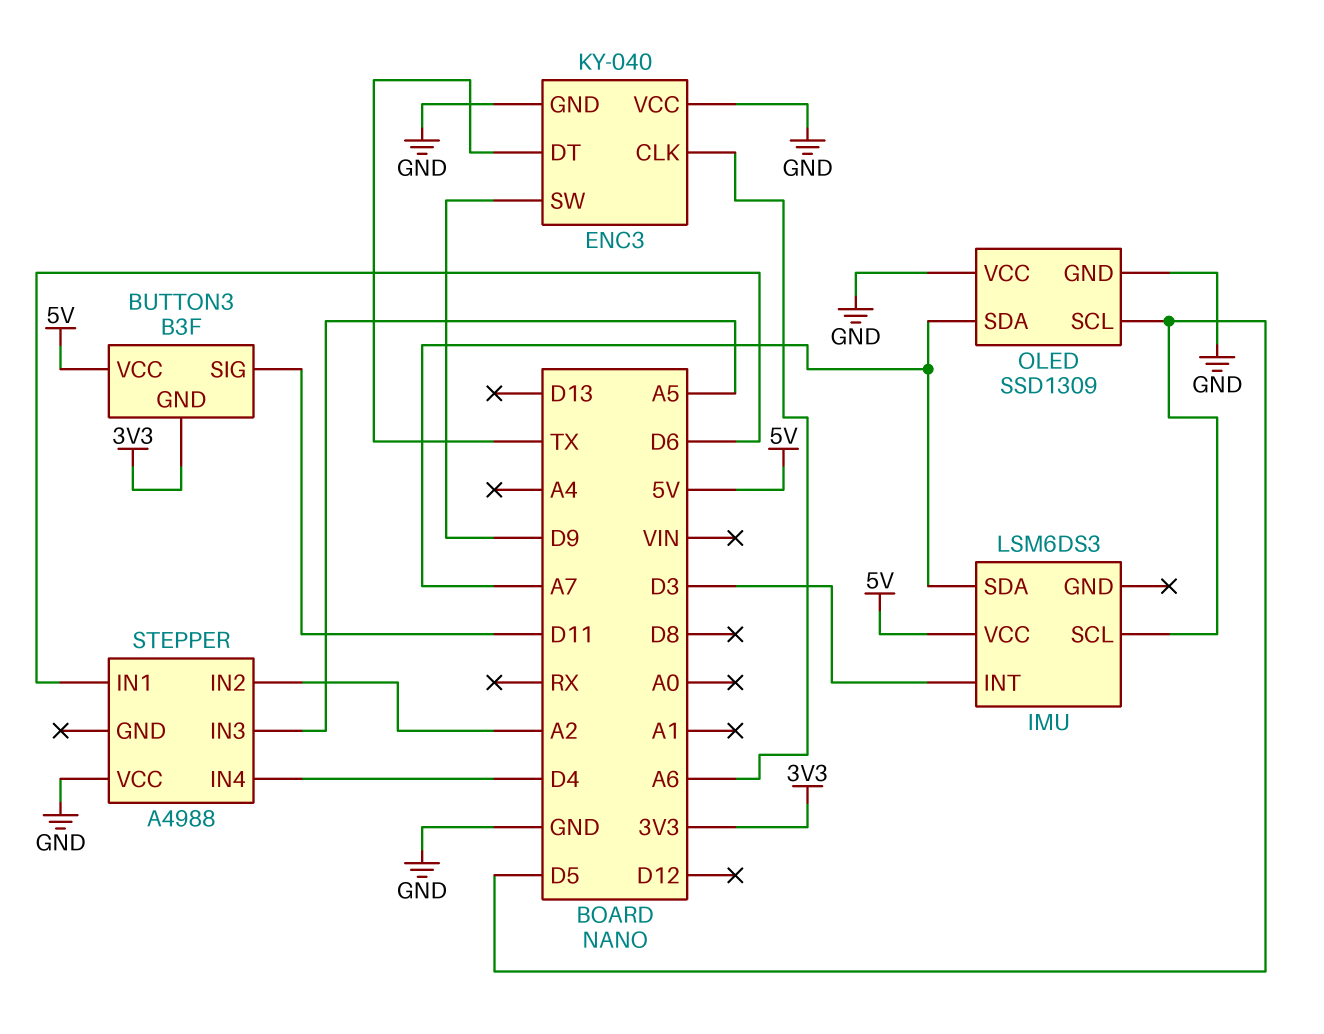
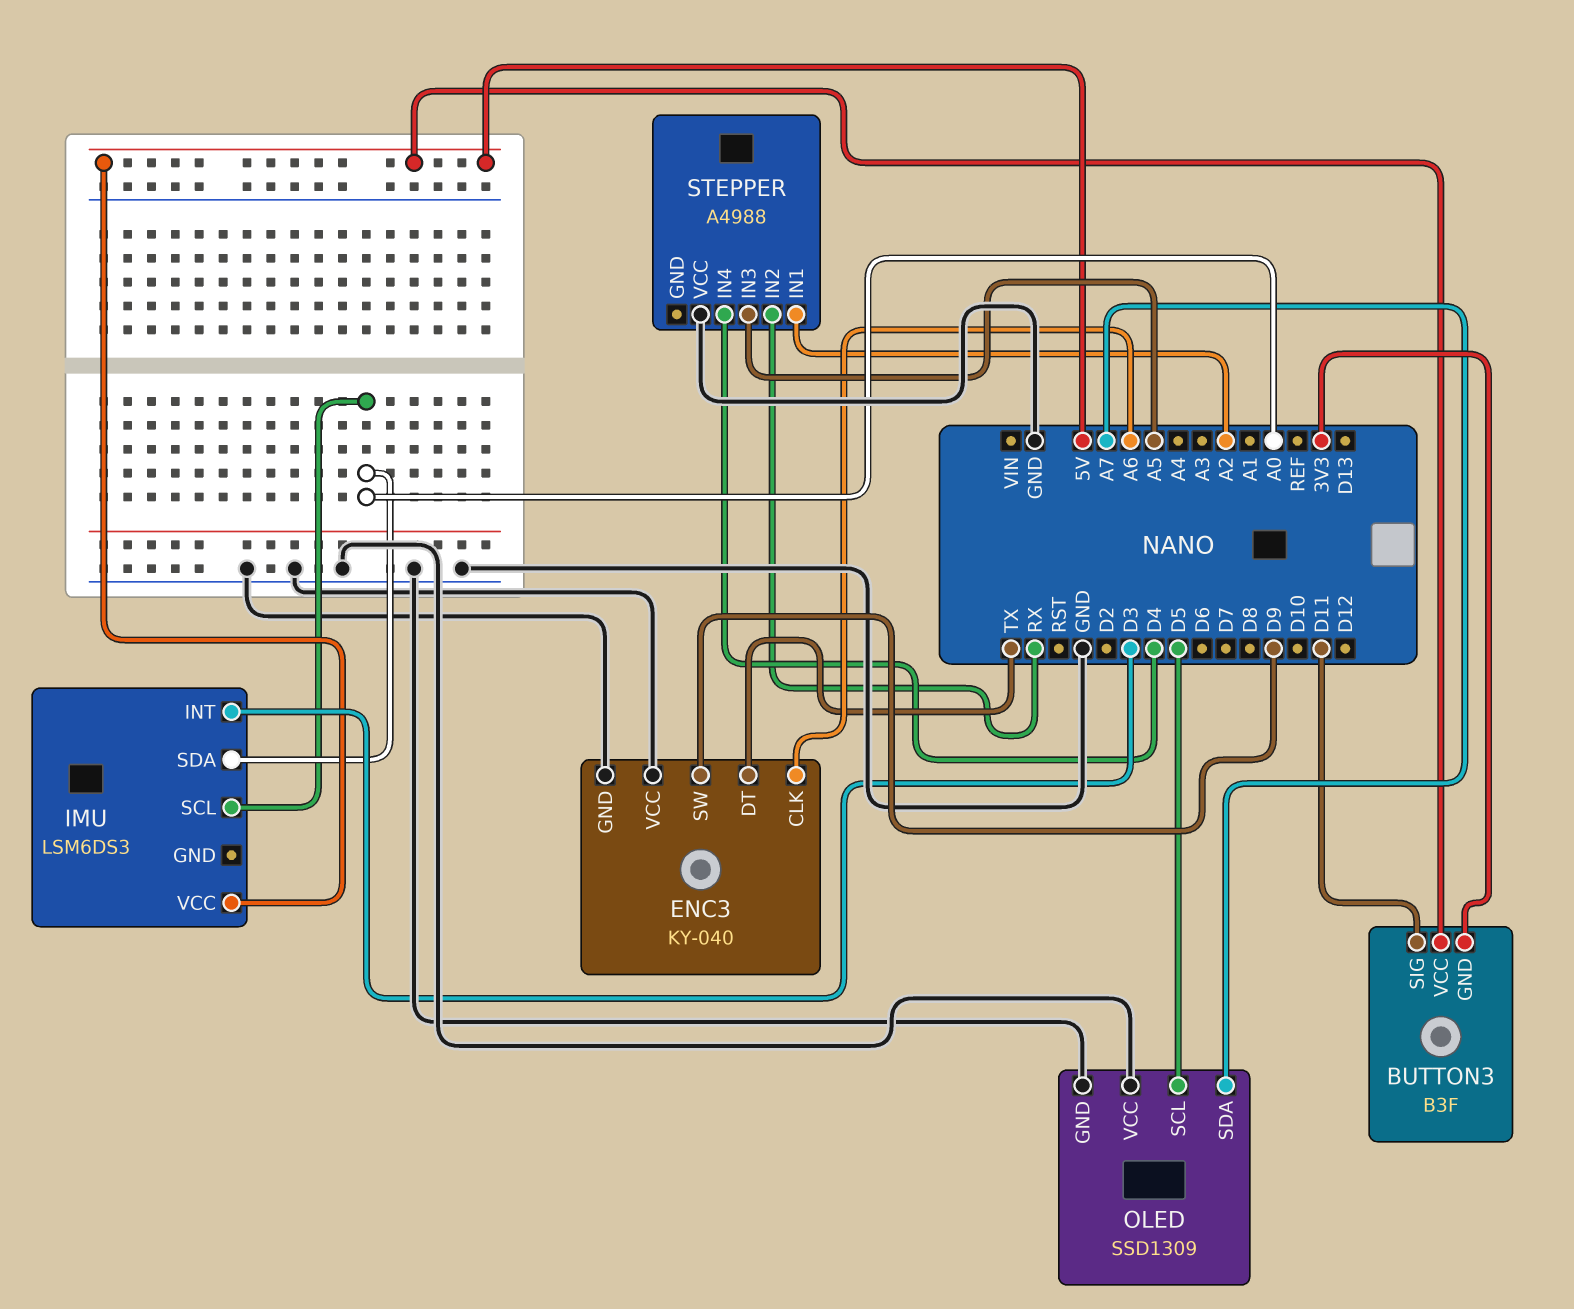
IMU pin SCL: D5 -> A0
IMU pin SDA: A7 -> A0
STEPPER pin IN1: D6 -> A2
STEPPER pin IN2: A2 -> RX

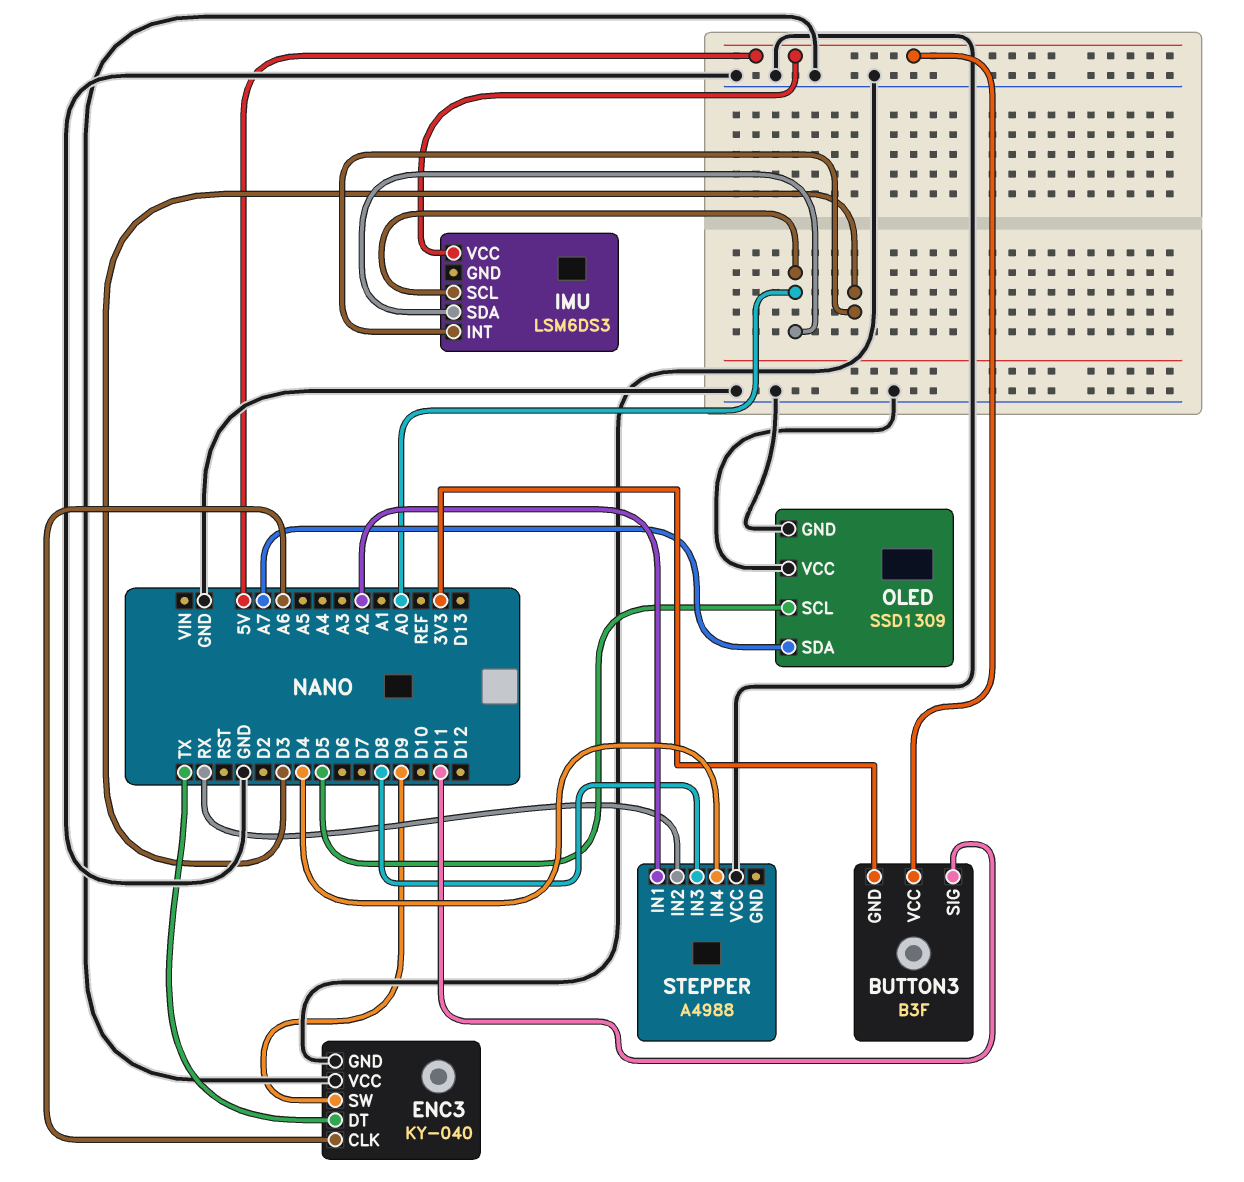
STEPPER pin IN3: A5 -> D8

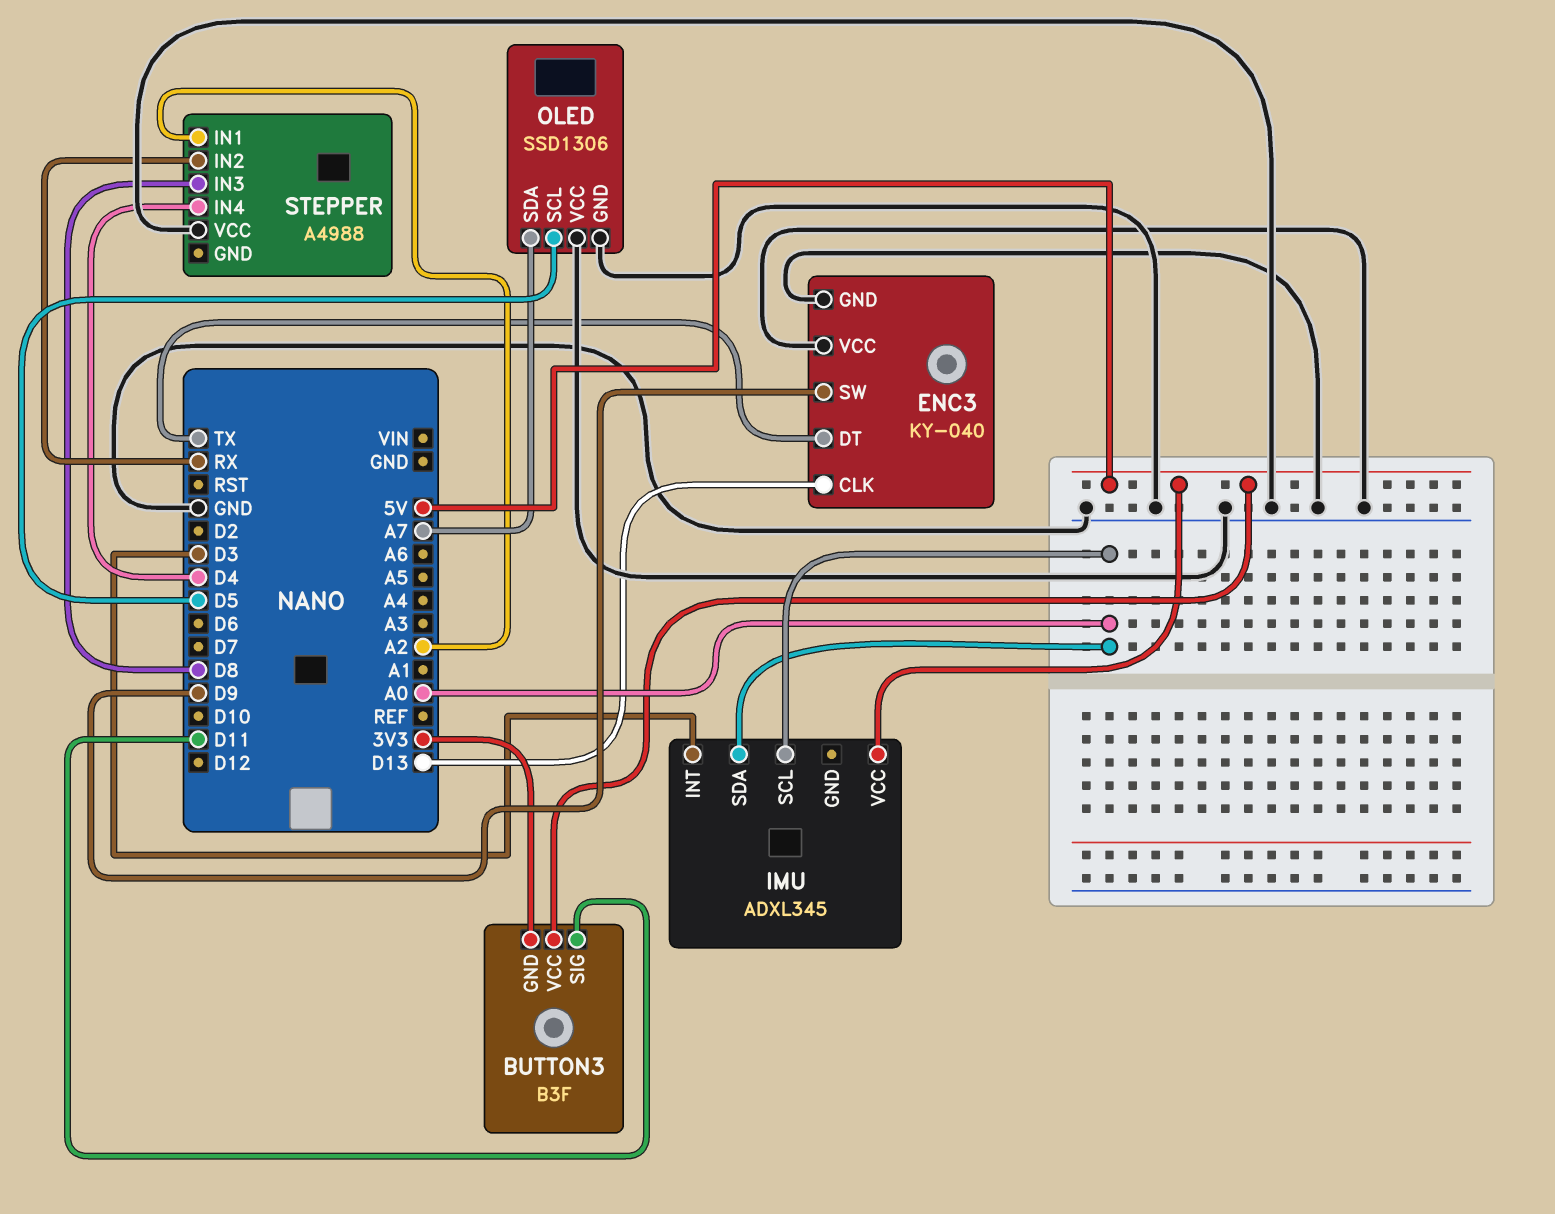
ENC3 pin CLK: A6 -> D13
IMU: LSM6DS3 -> ADXL345
OLED: SSD1309 -> SSD1306

